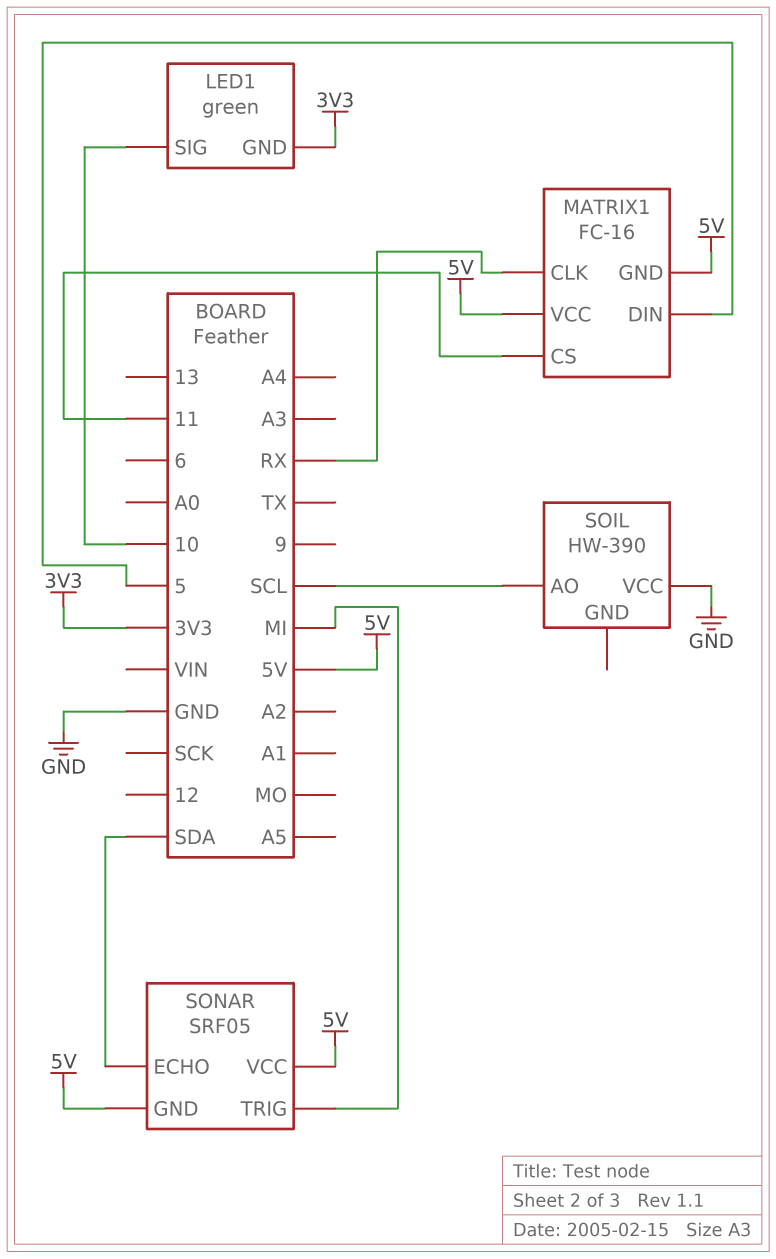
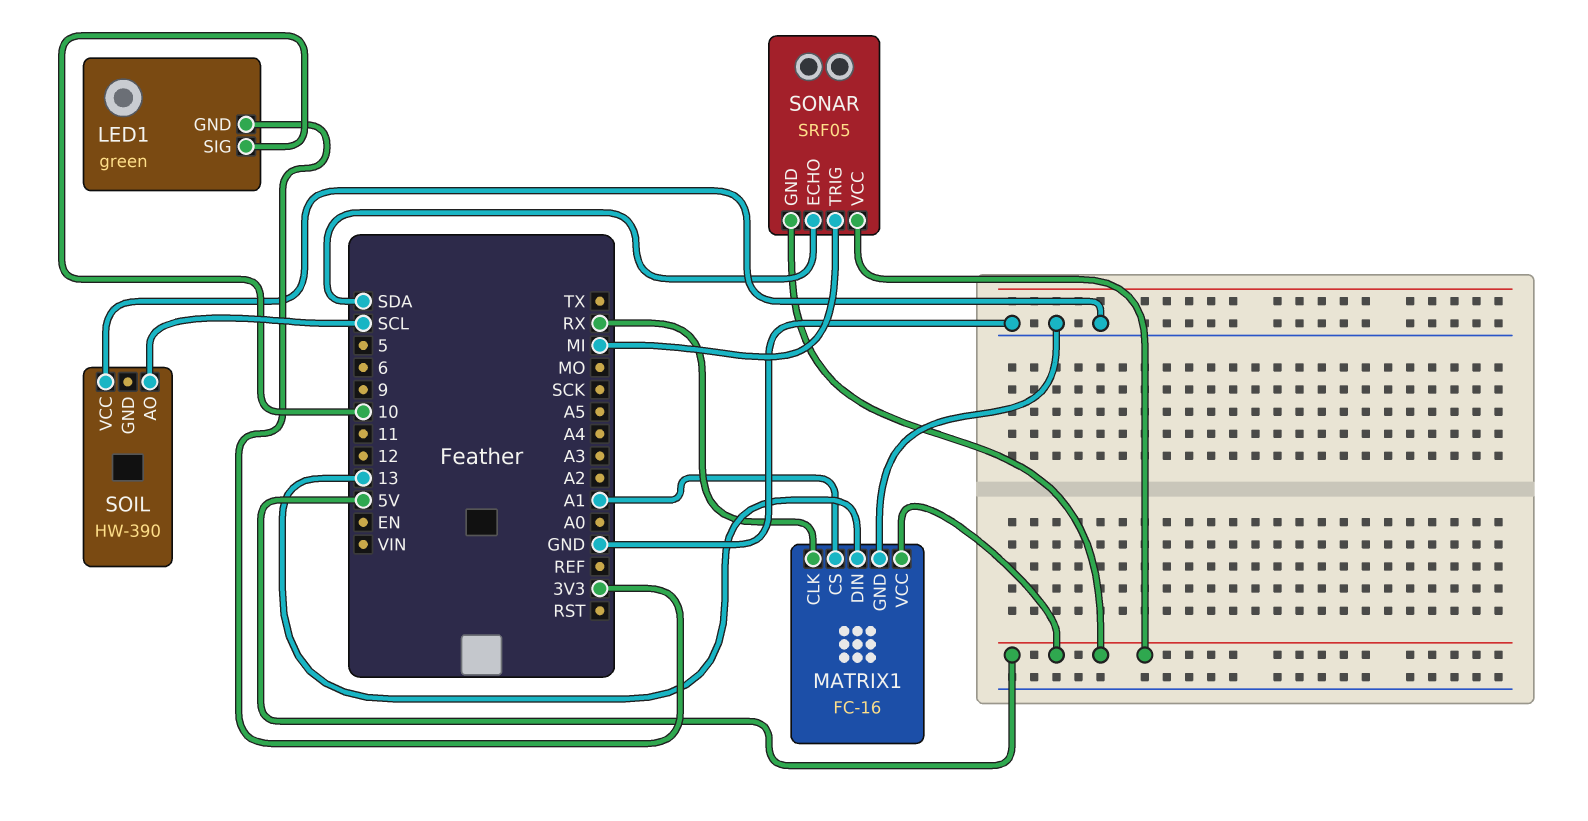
MATRIX1 pin CS: 11 -> A1
MATRIX1 pin DIN: 5 -> 13
MATRIX1 pin GND: 5V -> GND

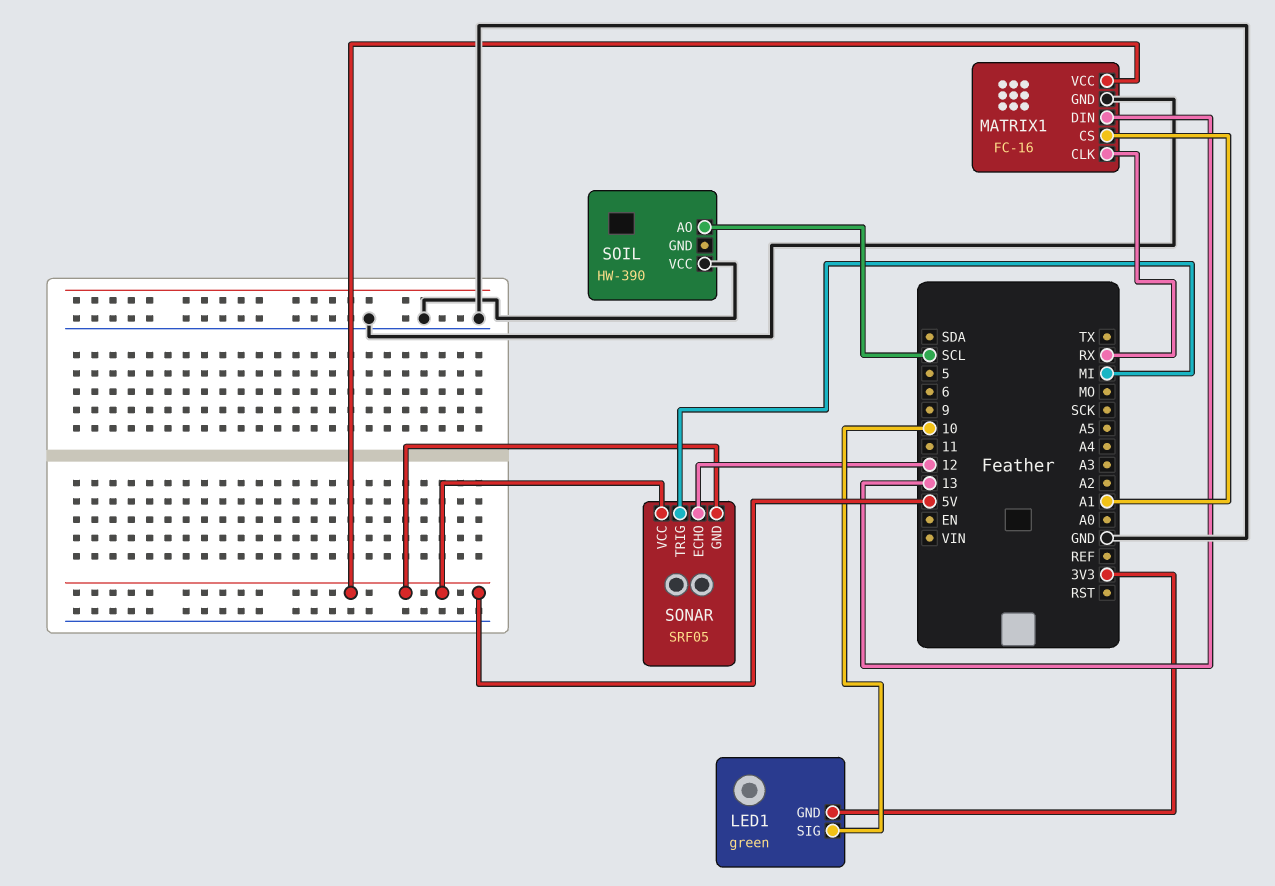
SONAR pin ECHO: SDA -> 12

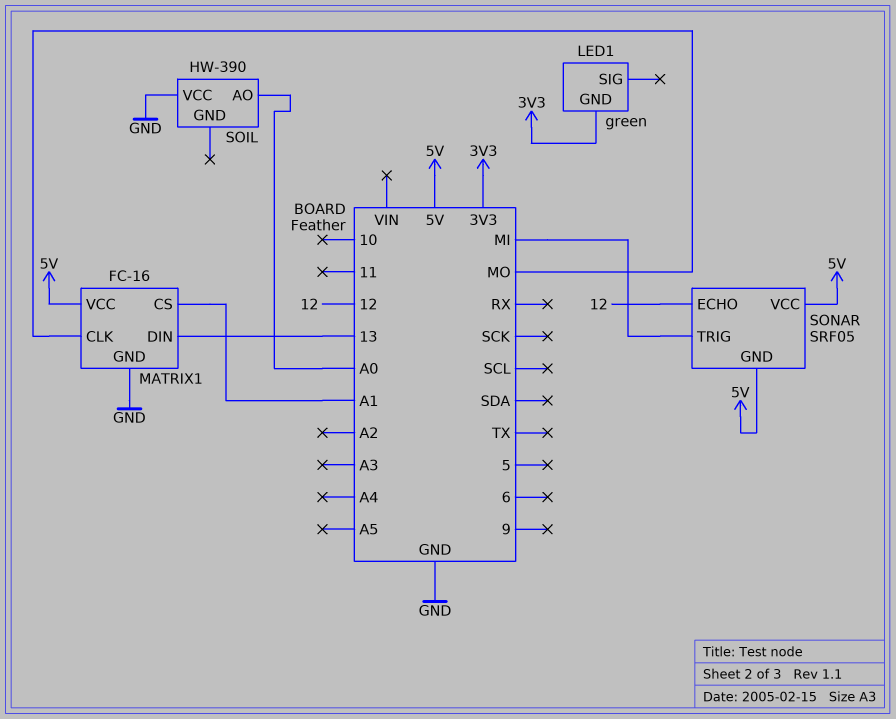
LED1 pin SIG: 10 -> none
MATRIX1 pin CLK: RX -> MO
SOIL pin AO: SCL -> A0

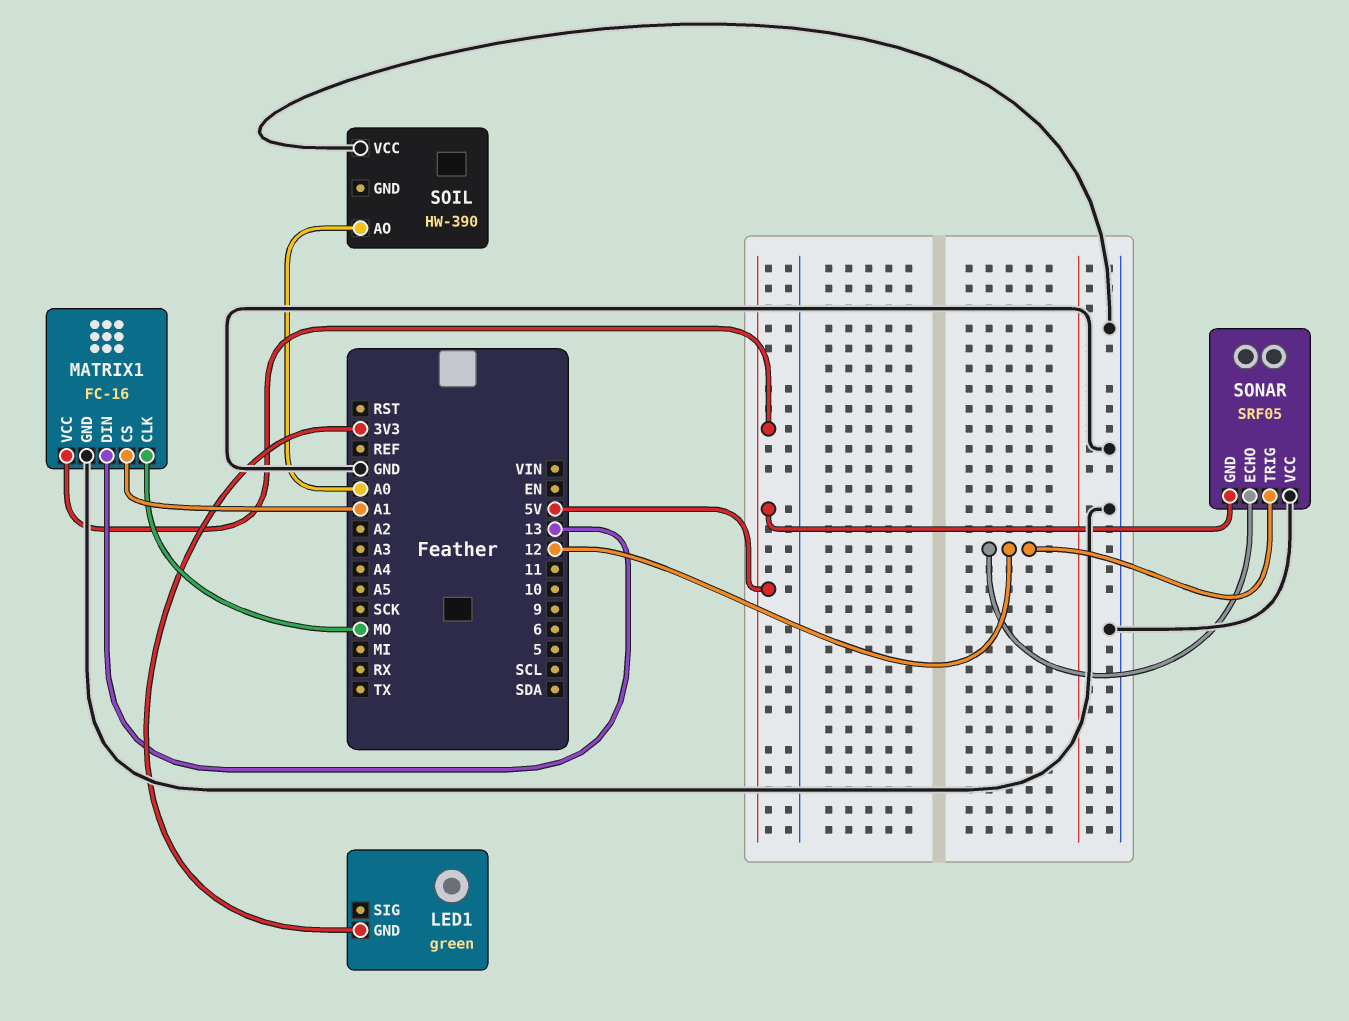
SONAR pin TRIG: MI -> 12
SONAR pin VCC: 5V -> GND

